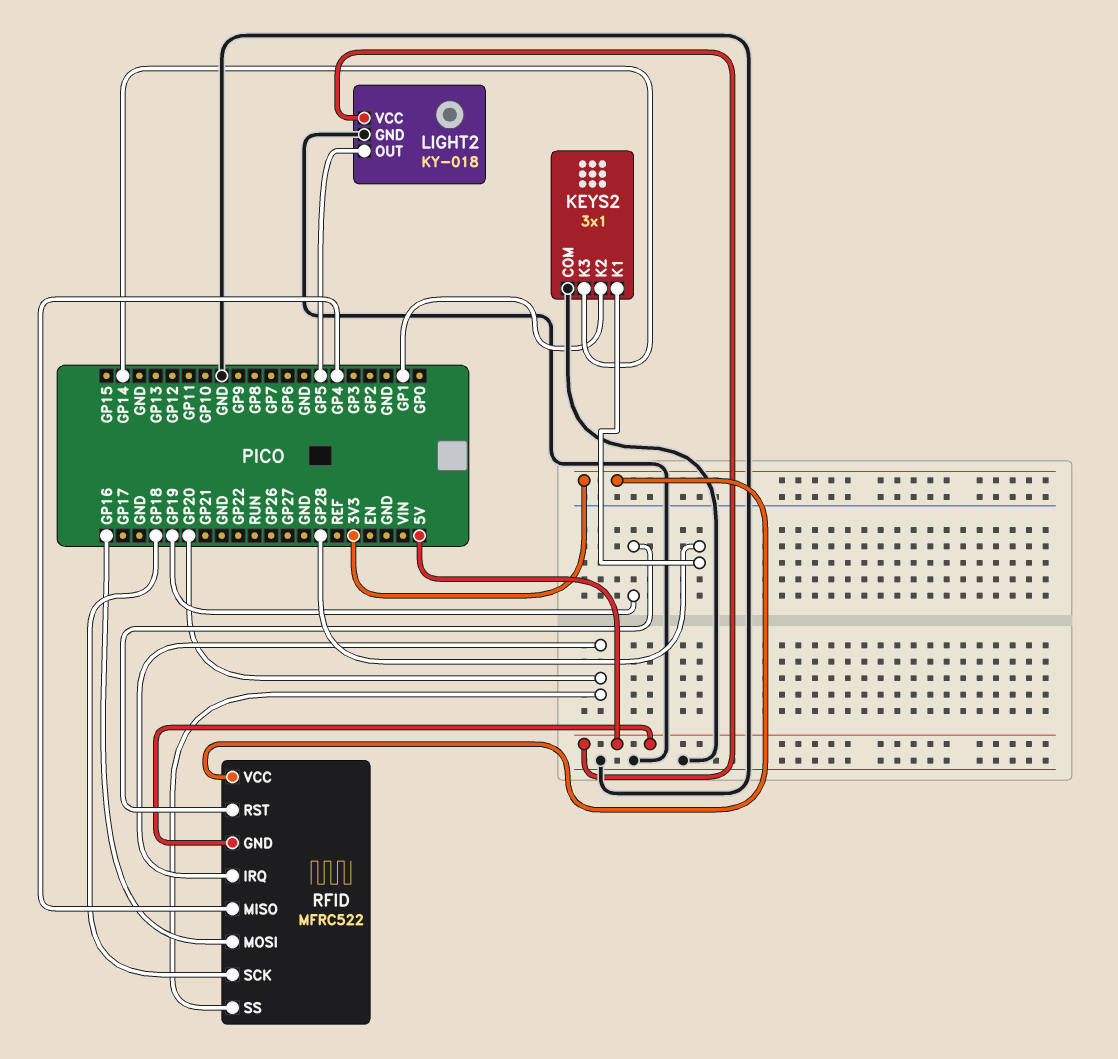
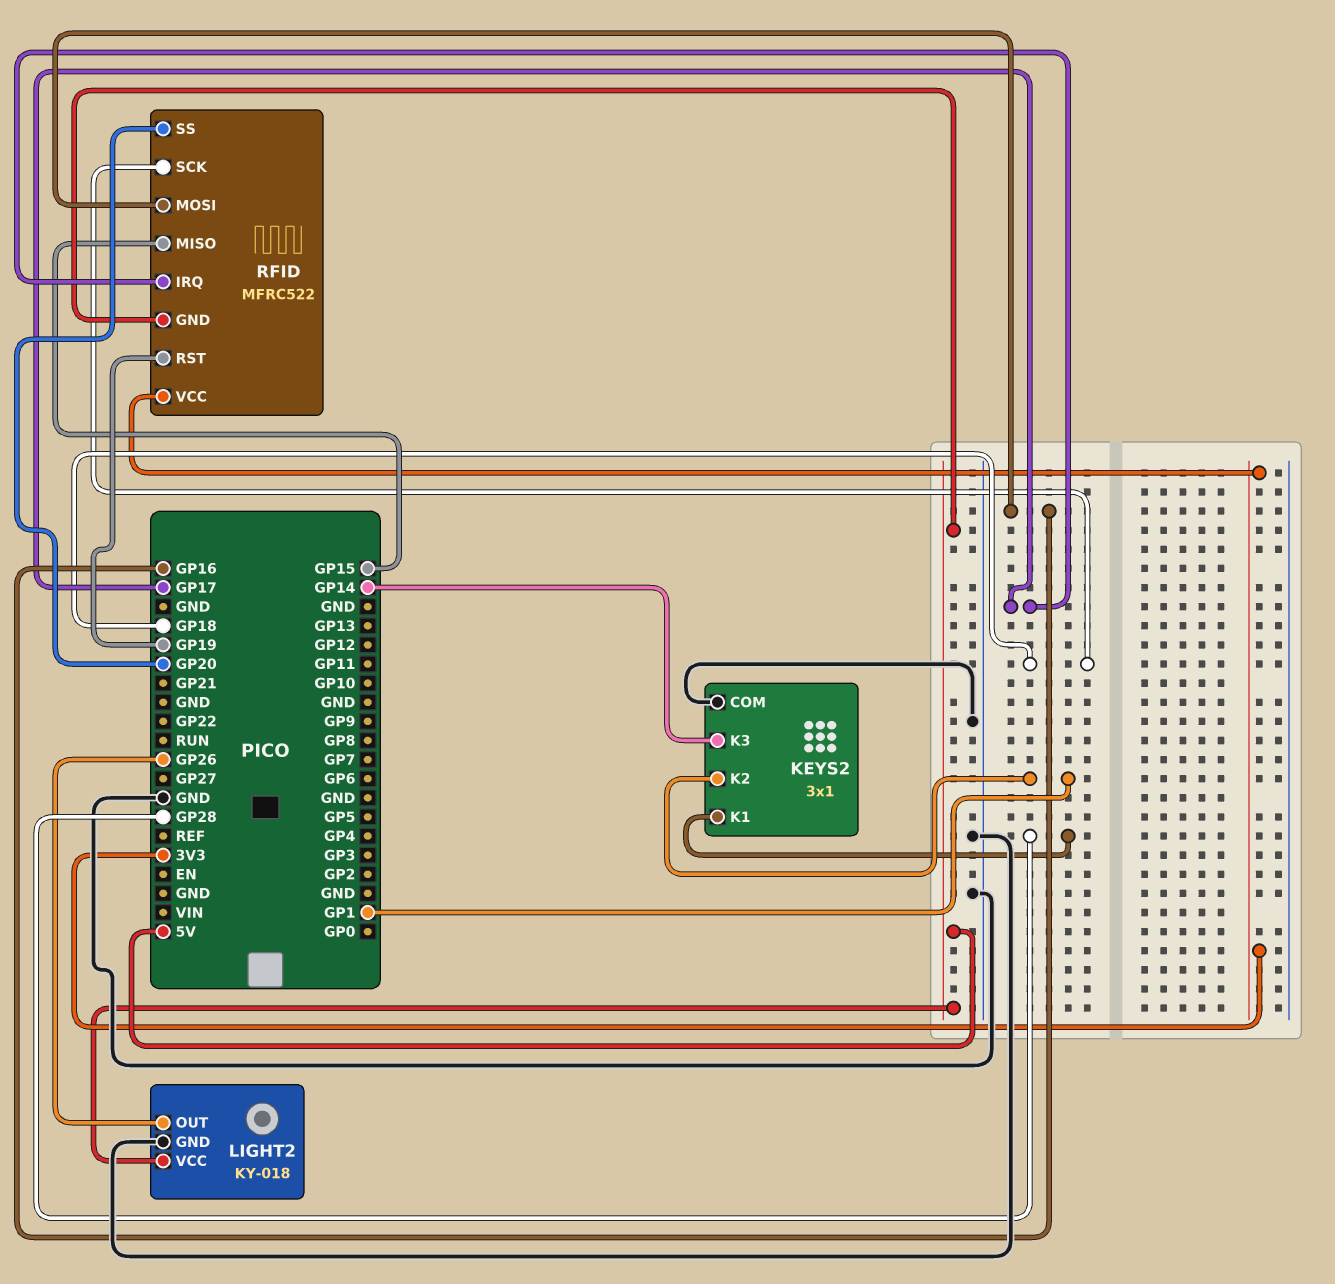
LIGHT2 pin OUT: GP5 -> GP26
RFID pin IRQ: GP20 -> GP17
RFID pin MISO: GP4 -> GP15

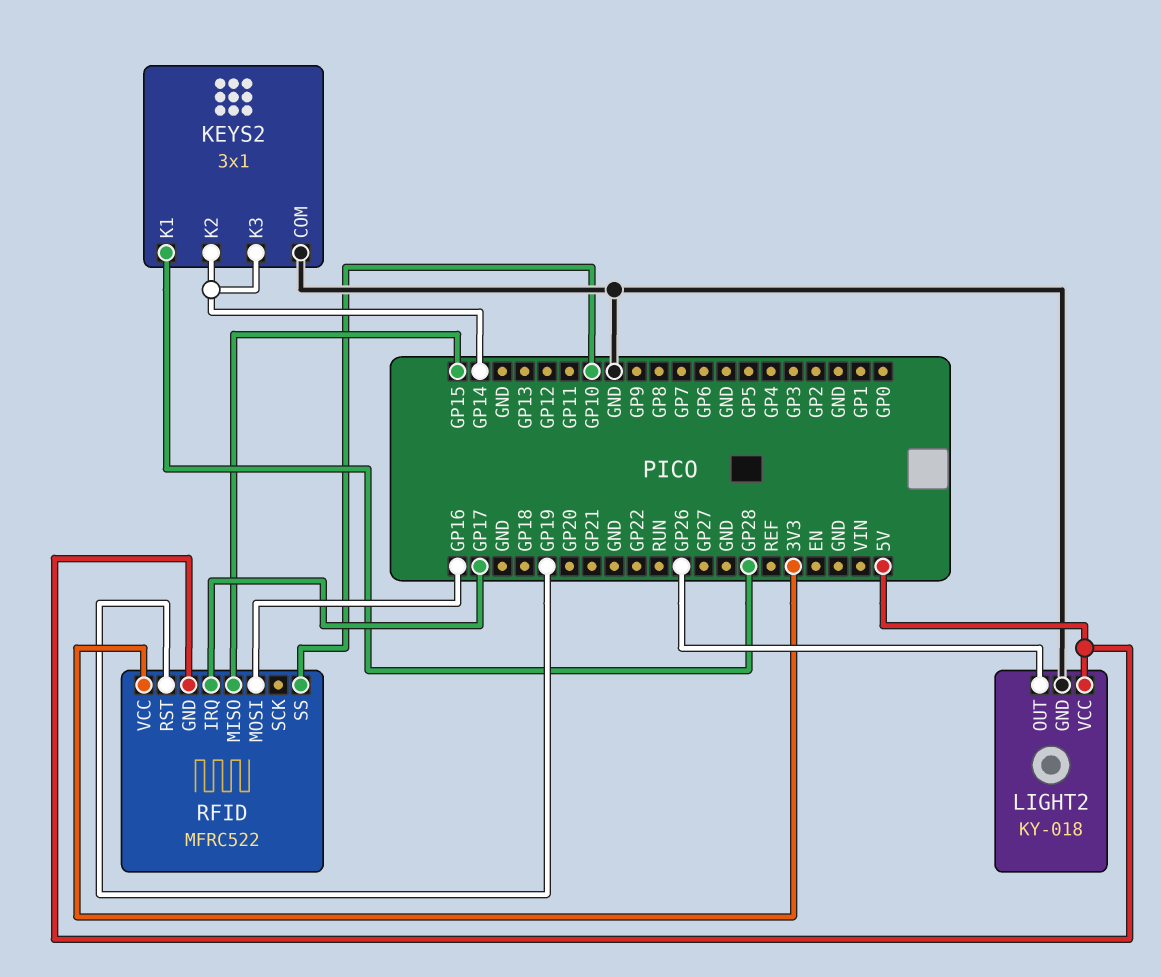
KEYS2 pin K2: GP1 -> GP14
RFID pin SCK: GP18 -> none
RFID pin SS: GP20 -> GP10

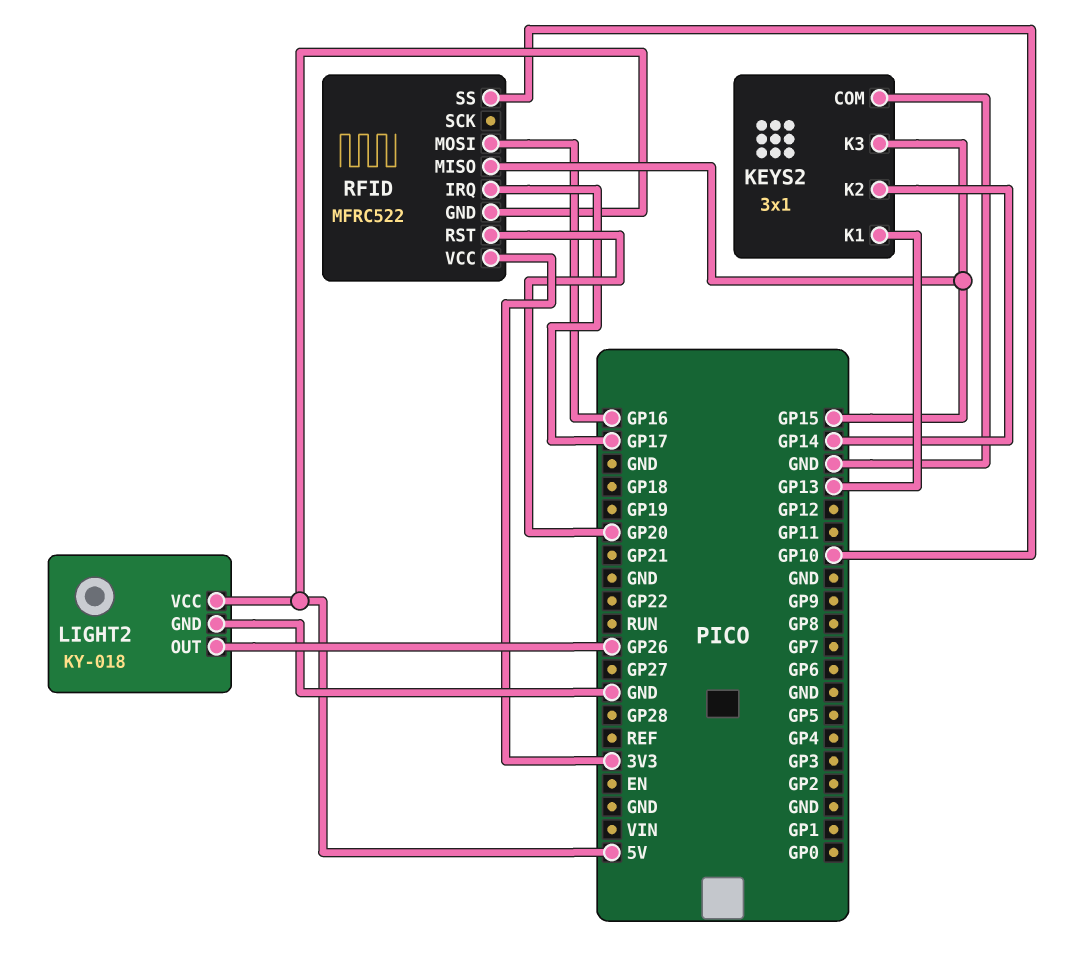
KEYS2 pin K1: GP28 -> GP13
KEYS2 pin K3: GP14 -> GP15
RFID pin RST: GP19 -> GP20

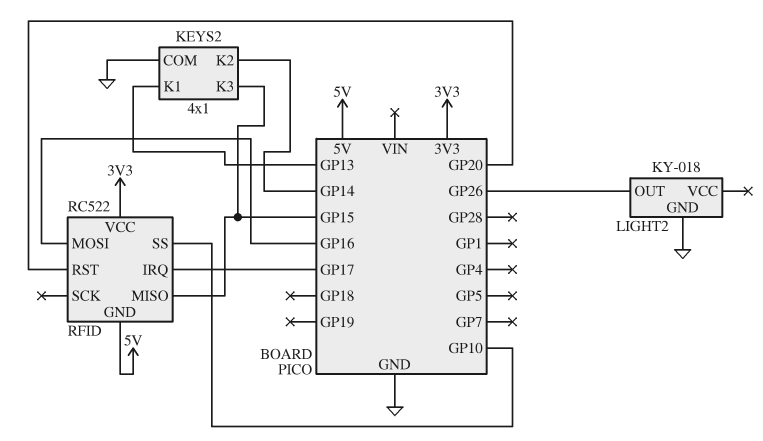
KEYS2: 3x1 -> 4x1
LIGHT2 pin VCC: 5V -> none
RFID: MFRC522 -> RC522

